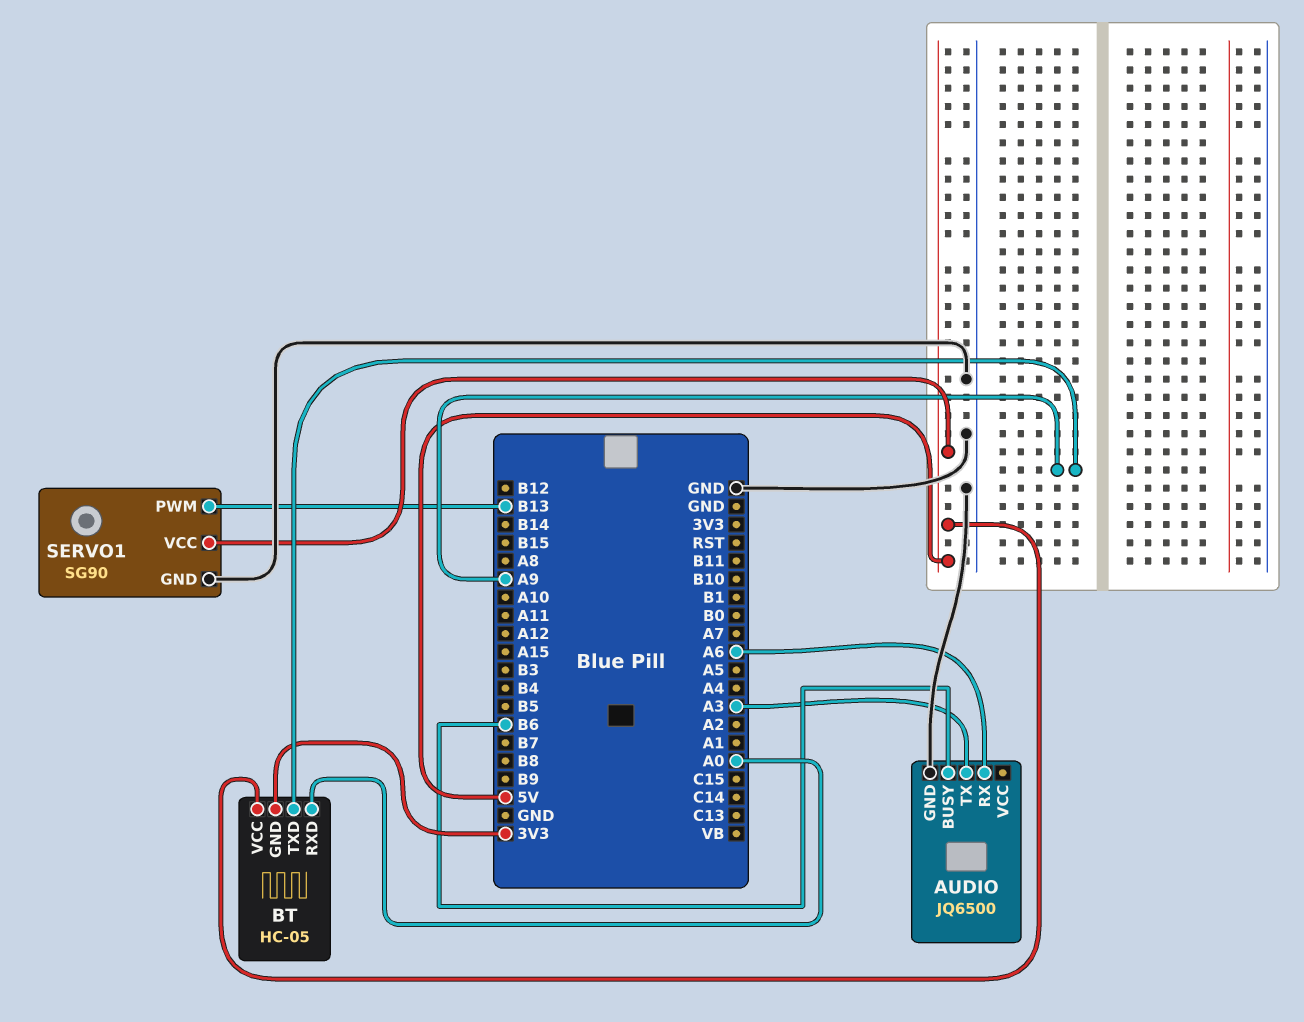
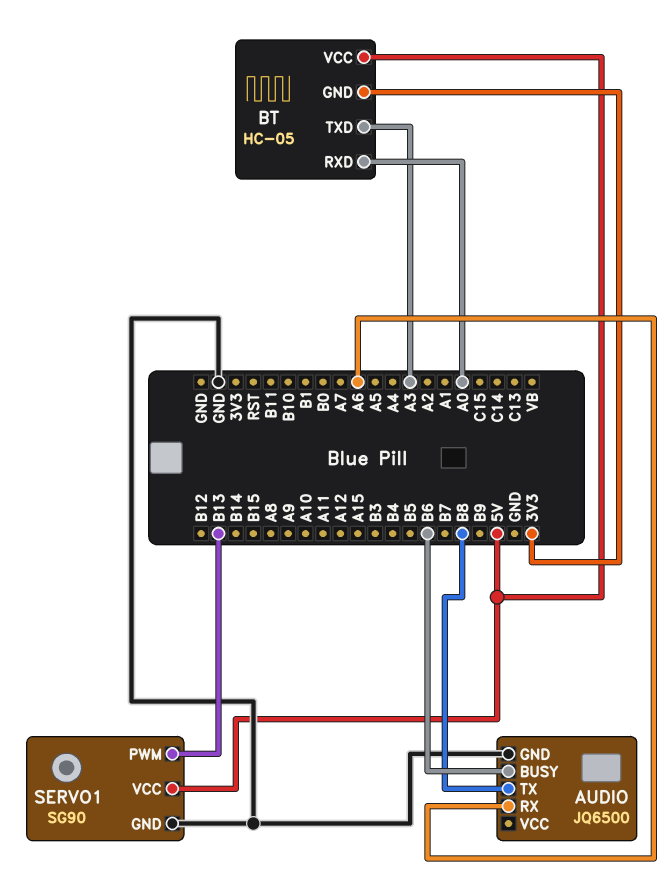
AUDIO pin TX: A3 -> B8
BT pin TXD: A9 -> A3

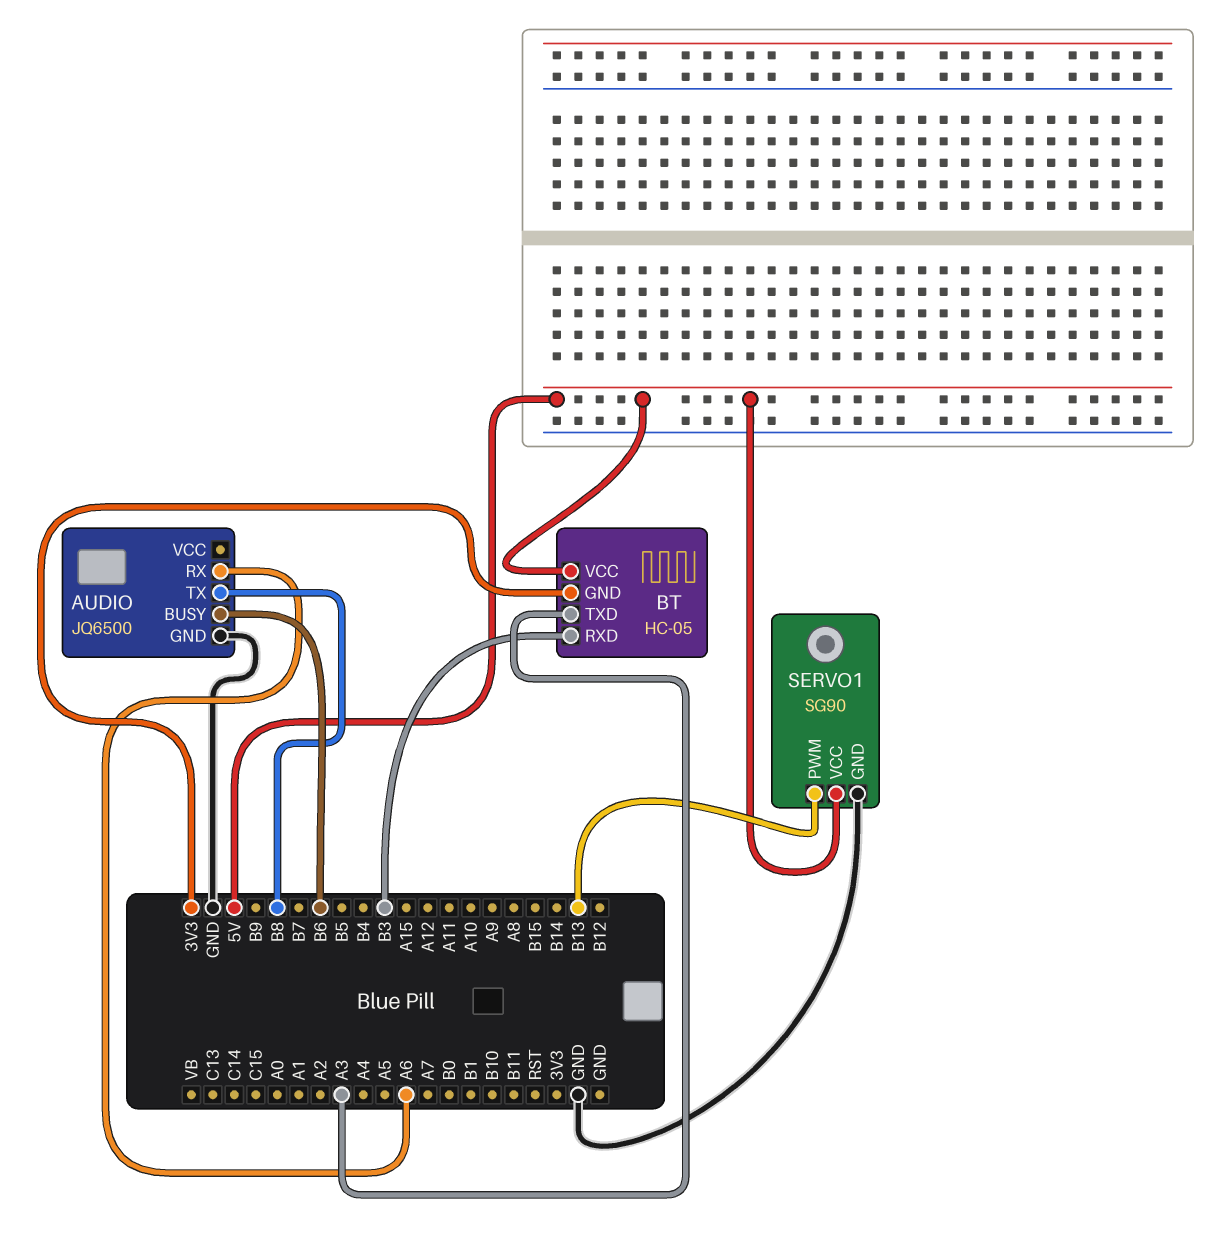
BT pin RXD: A0 -> B3

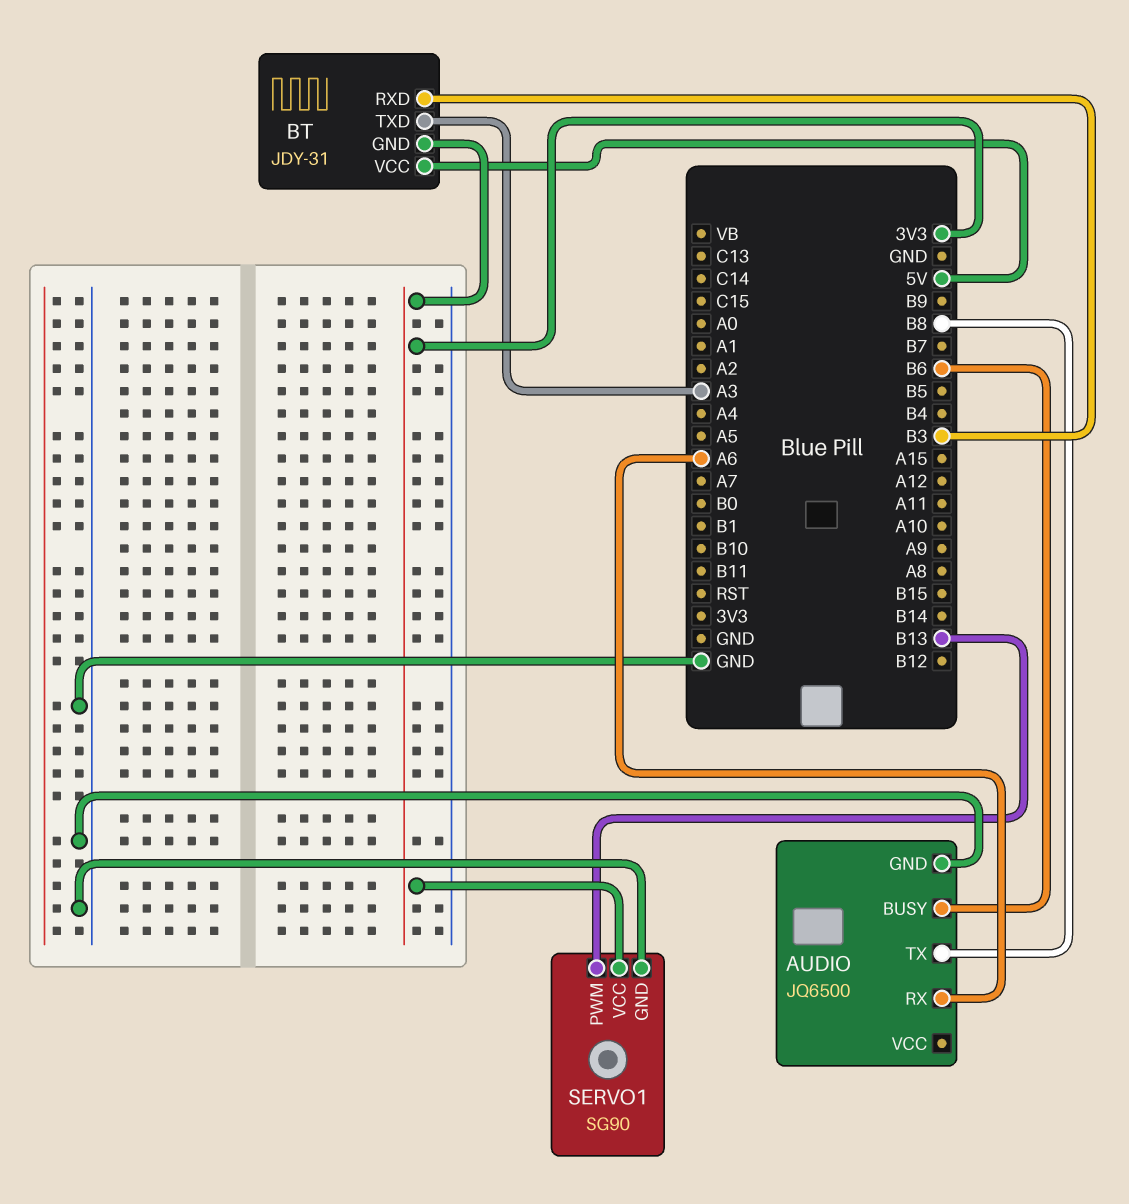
BT: HC-05 -> JDY-31
SERVO1 pin VCC: 5V -> 3V3

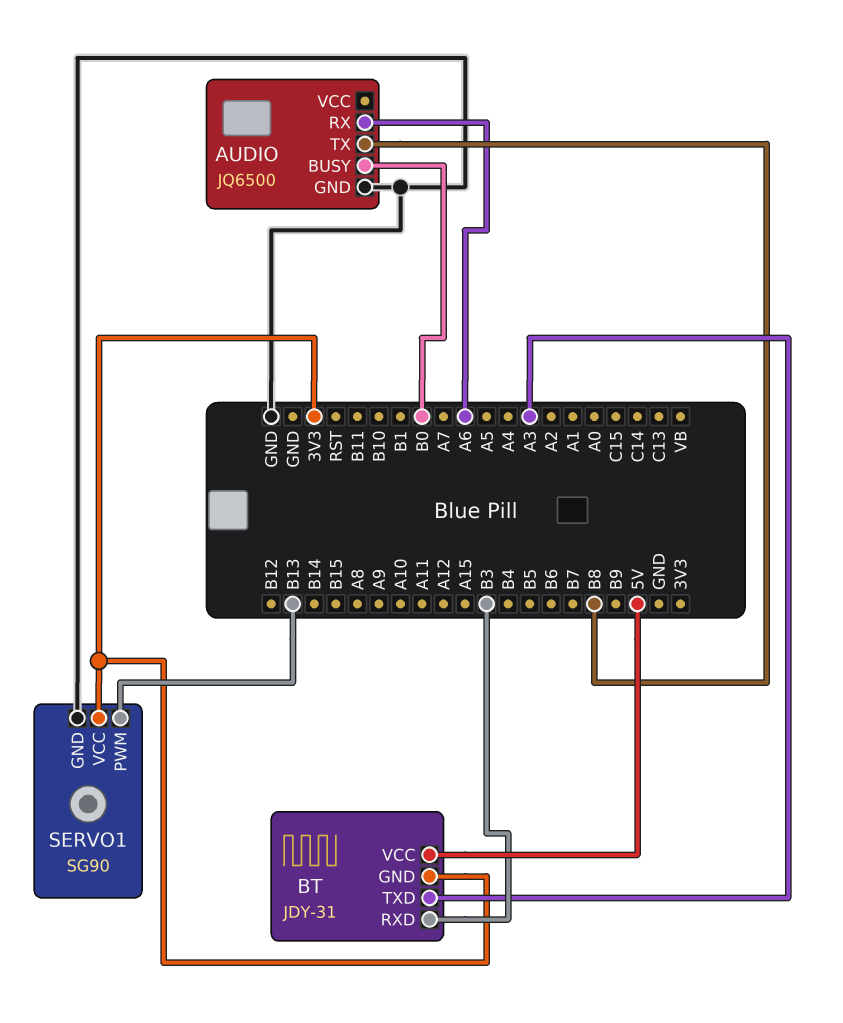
AUDIO pin BUSY: B6 -> B0

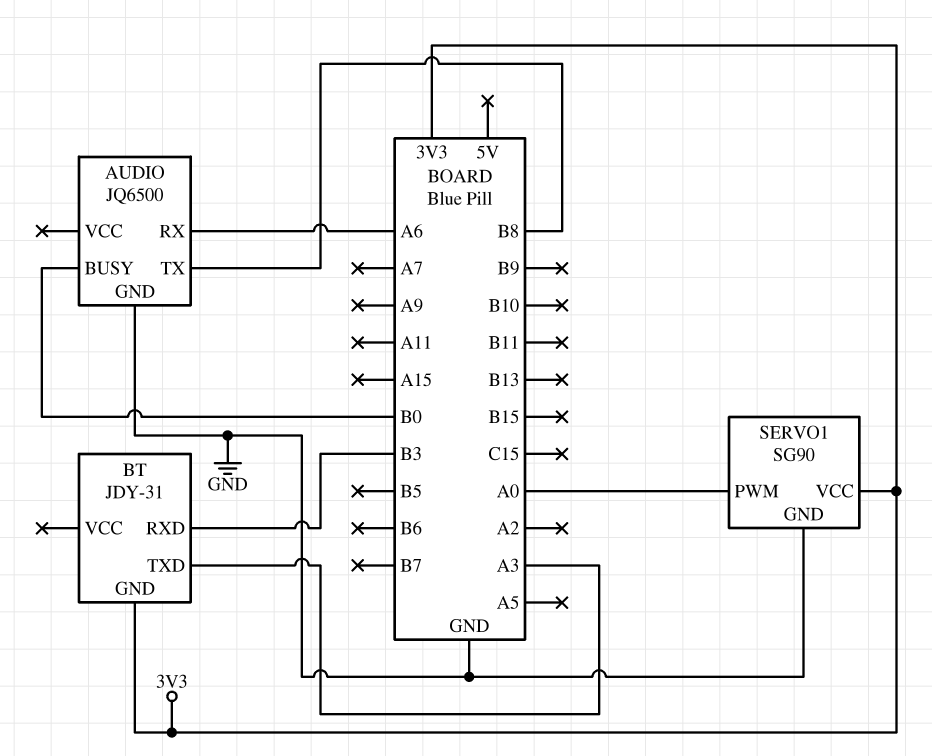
BT pin VCC: 5V -> none
SERVO1 pin PWM: B13 -> A0

